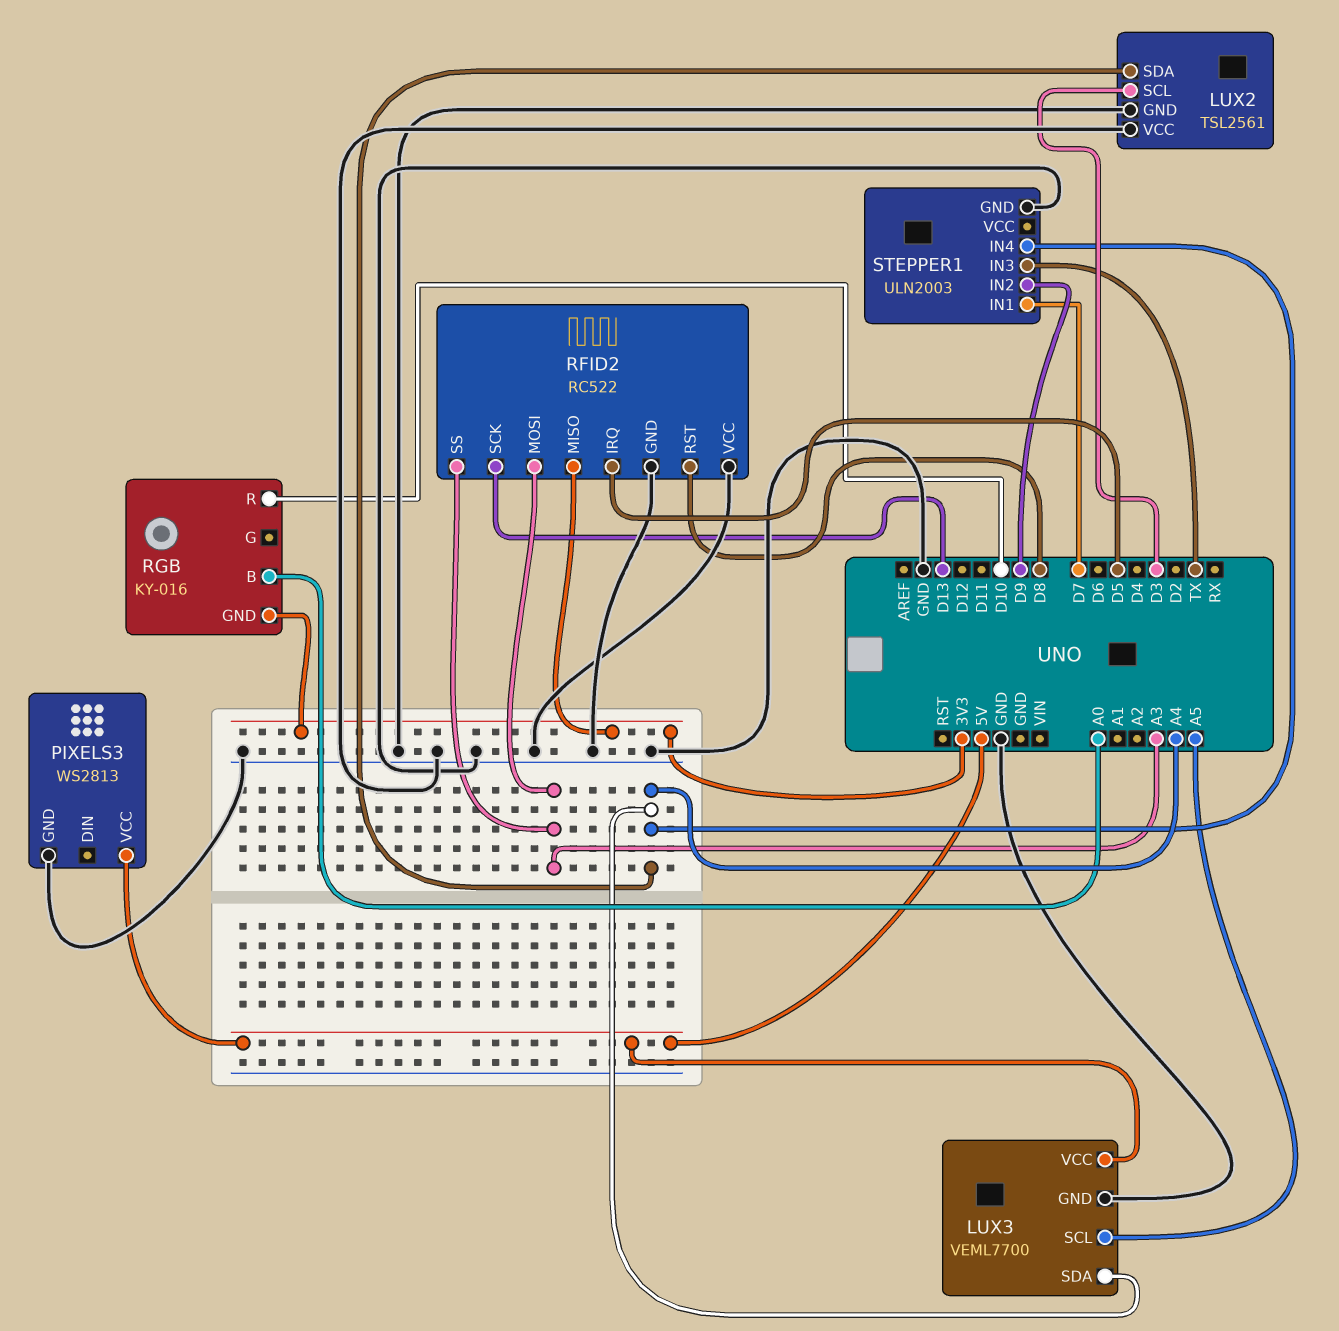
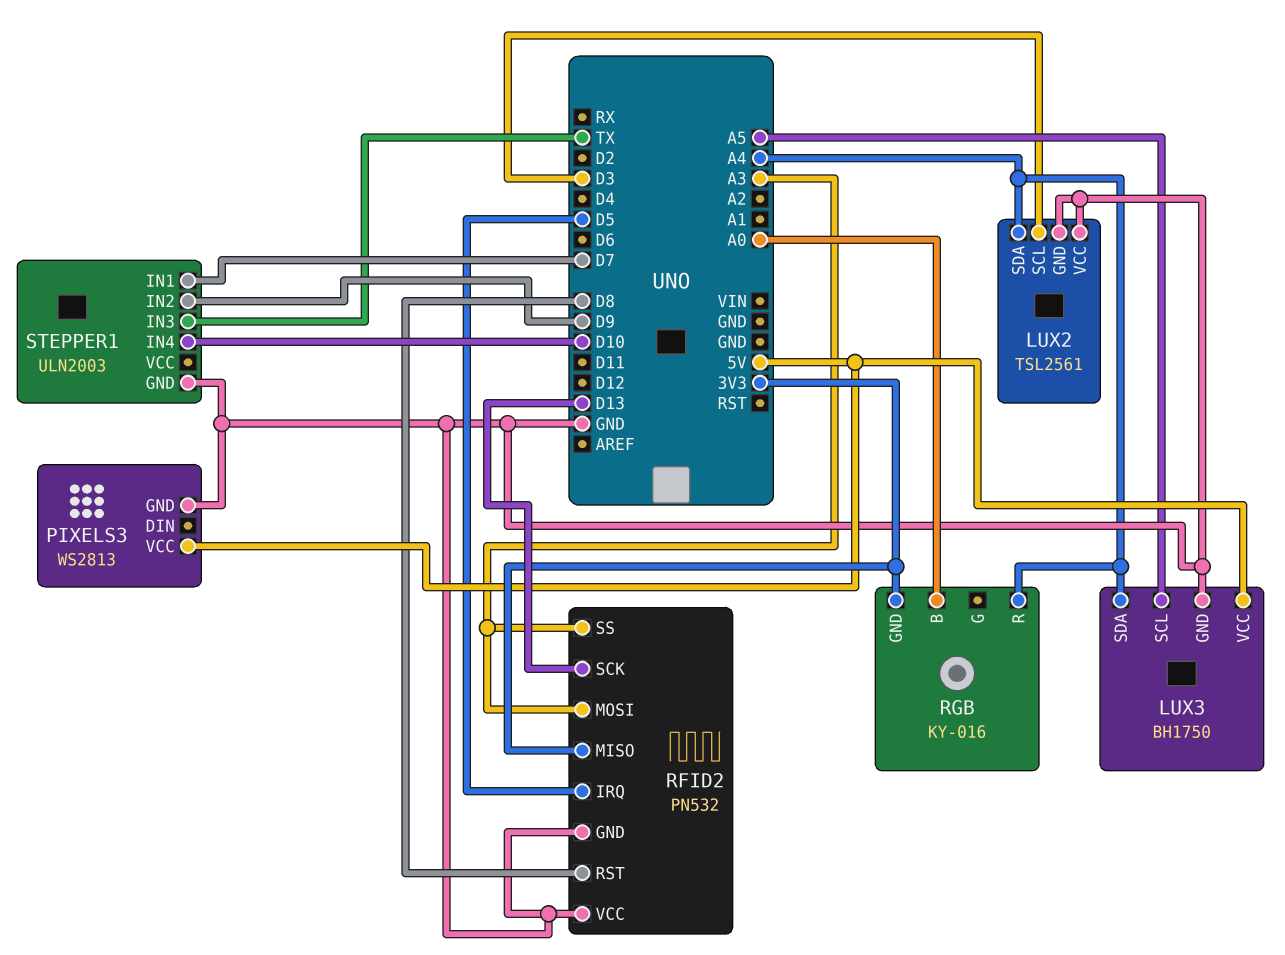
LUX3: VEML7700 -> BH1750
RFID2: RC522 -> PN532
RGB pin R: D10 -> A4
STEPPER1 pin IN4: A4 -> D10

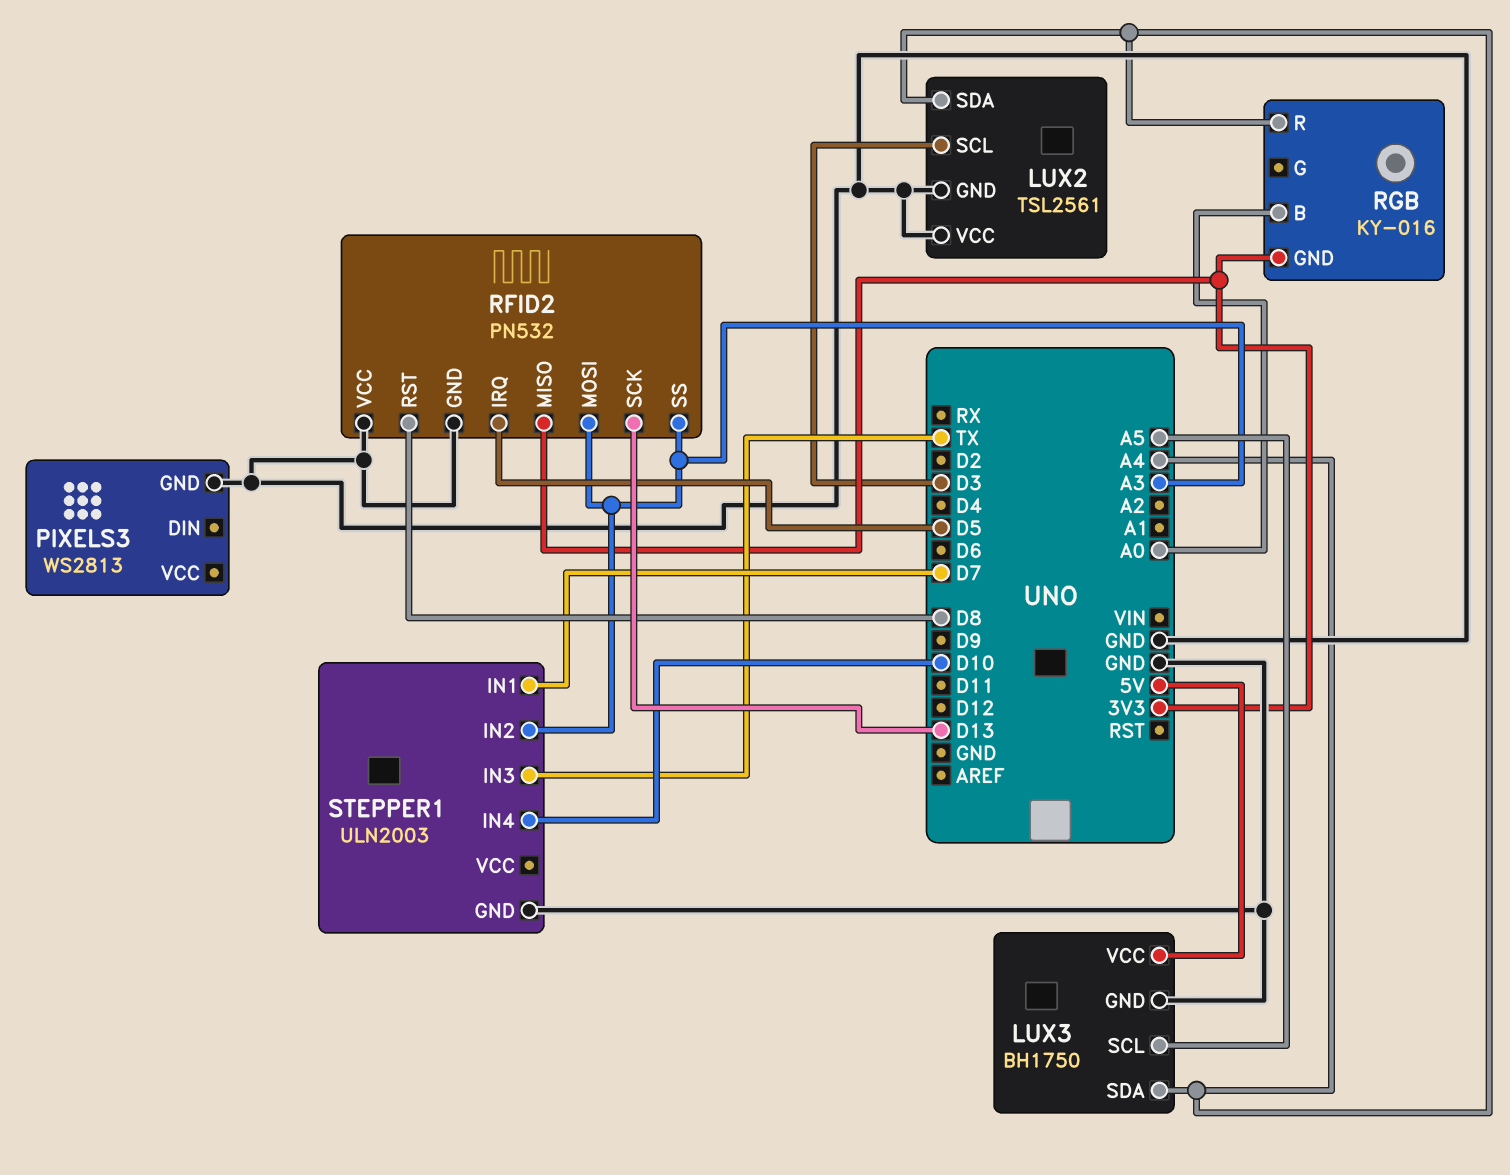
PIXELS3 pin VCC: 5V -> none
STEPPER1 pin IN2: D9 -> A3

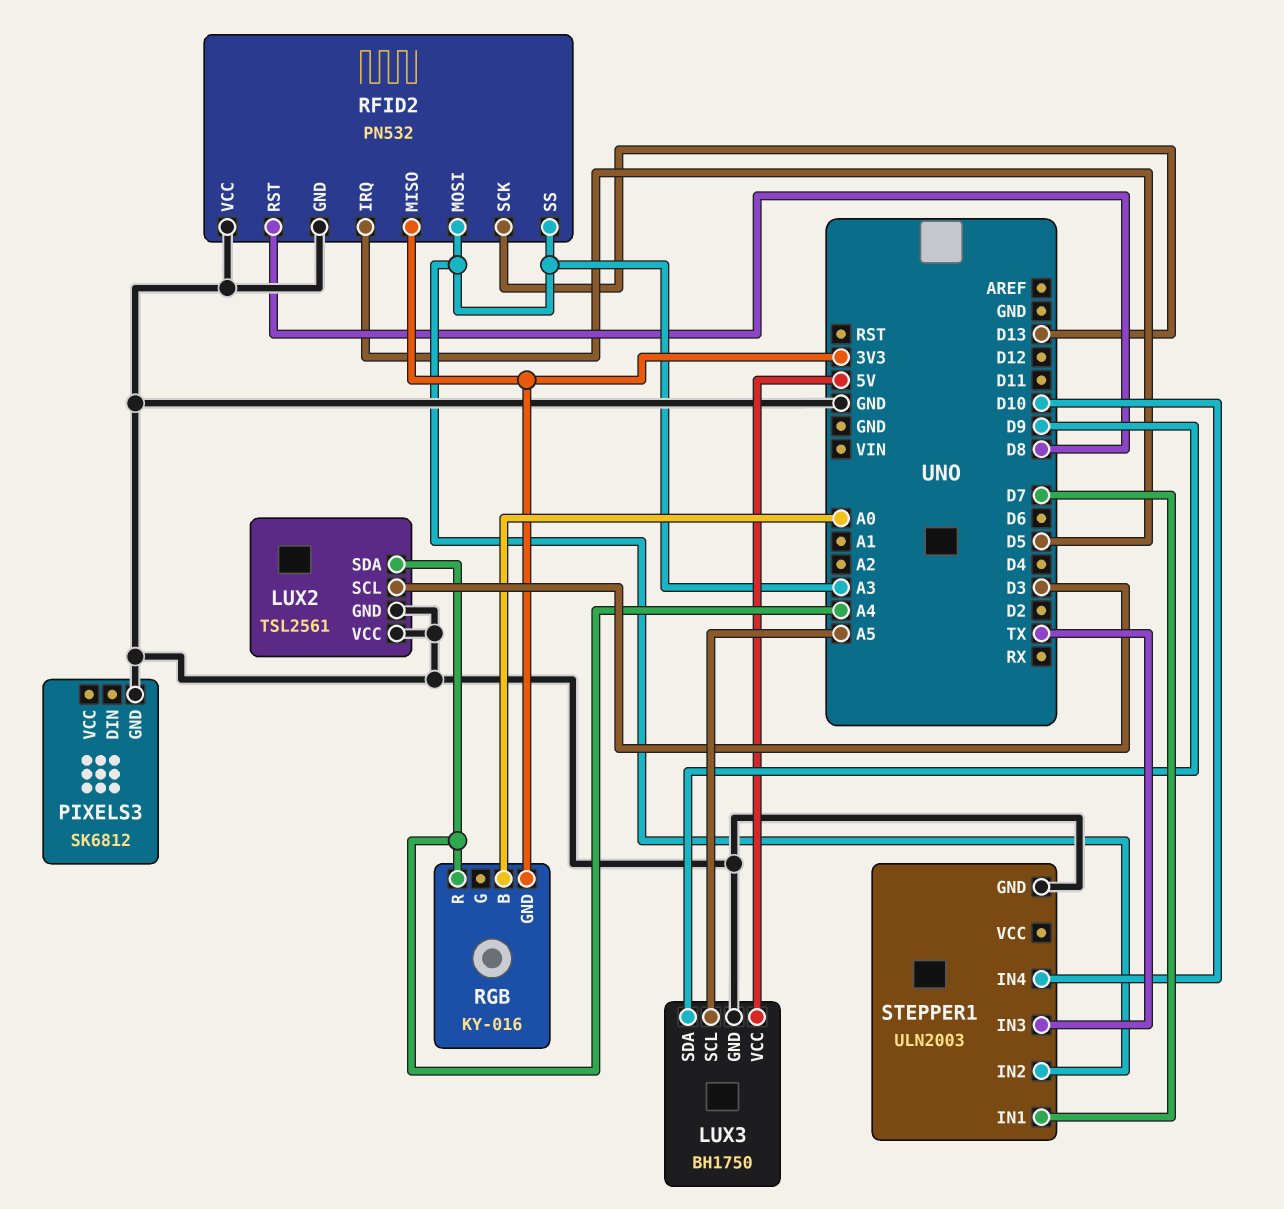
LUX3 pin SDA: A4 -> D9
PIXELS3: WS2813 -> SK6812

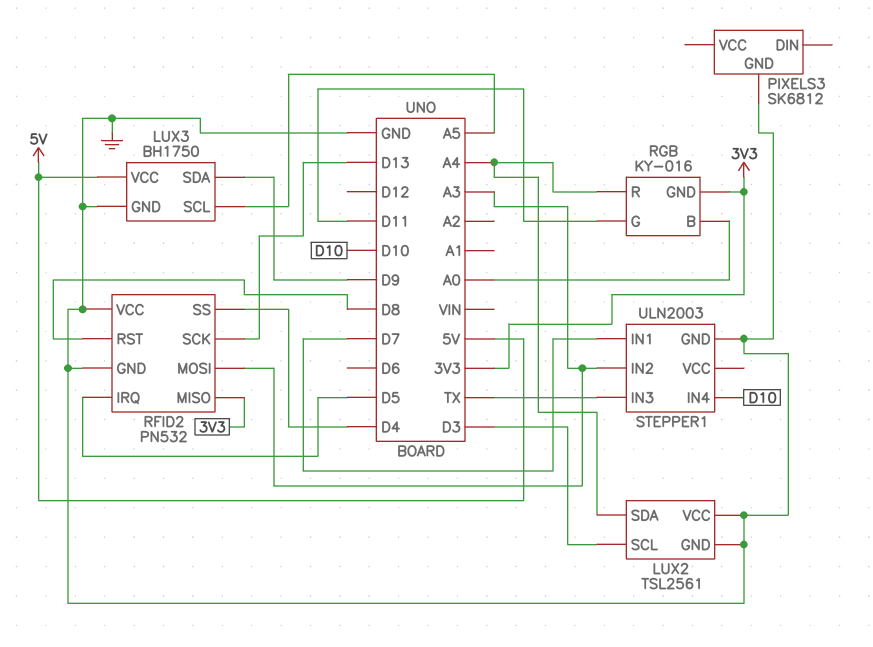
RFID2 pin SS: A3 -> D4
RGB pin G: none -> D11

